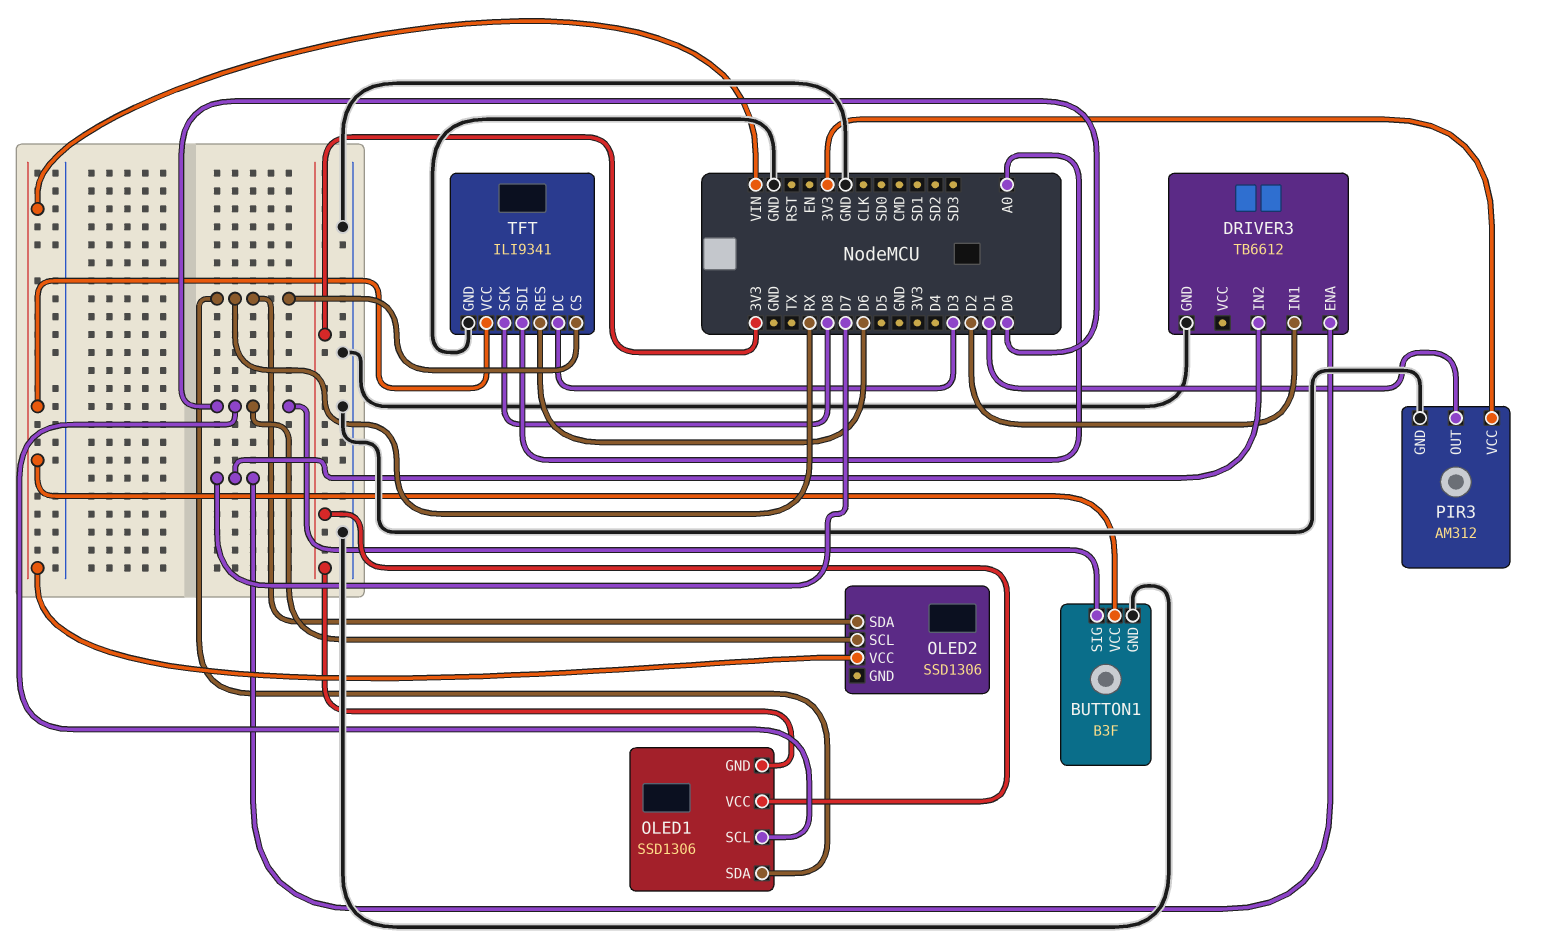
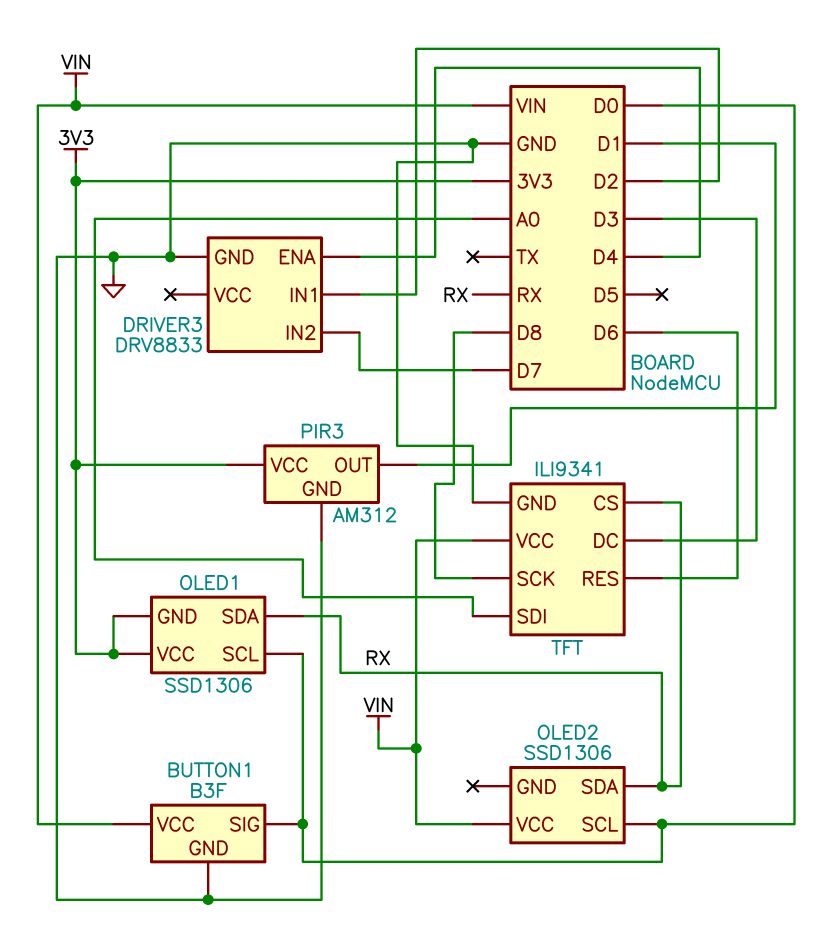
DRIVER3: TB6612 -> DRV8833
DRIVER3 pin ENA: D7 -> D4

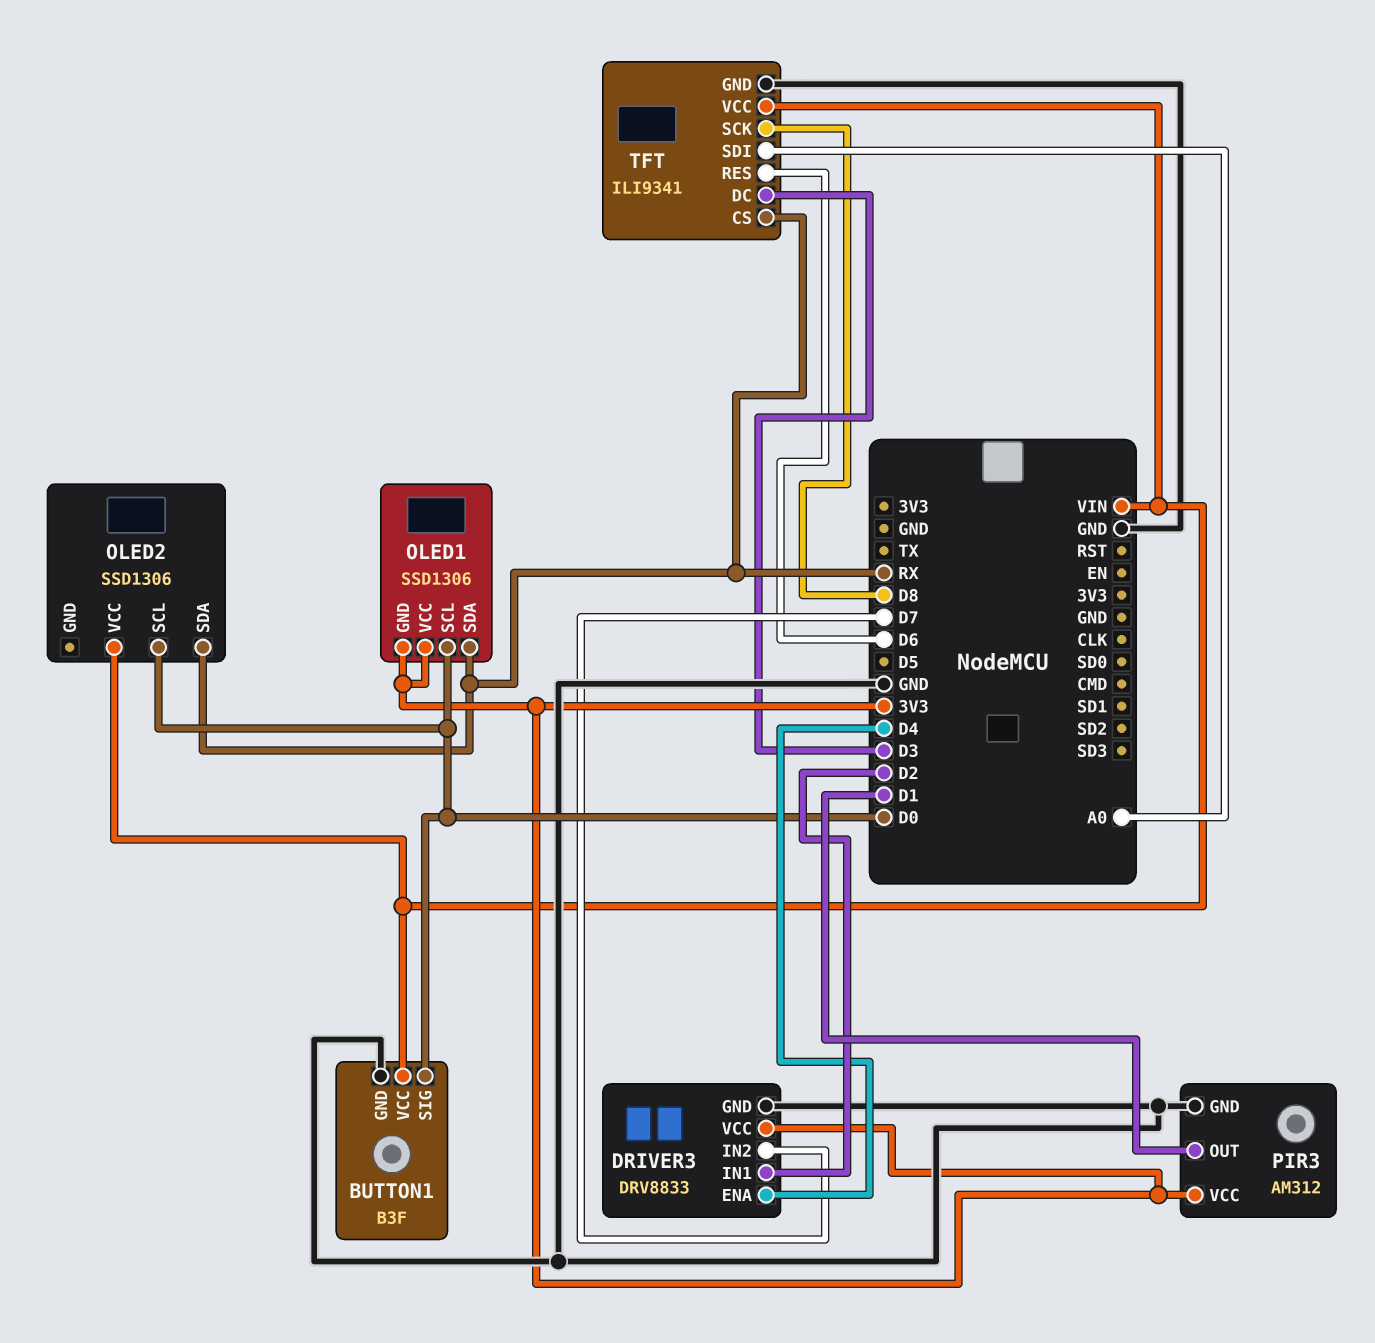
DRIVER3 pin VCC: none -> 3V3

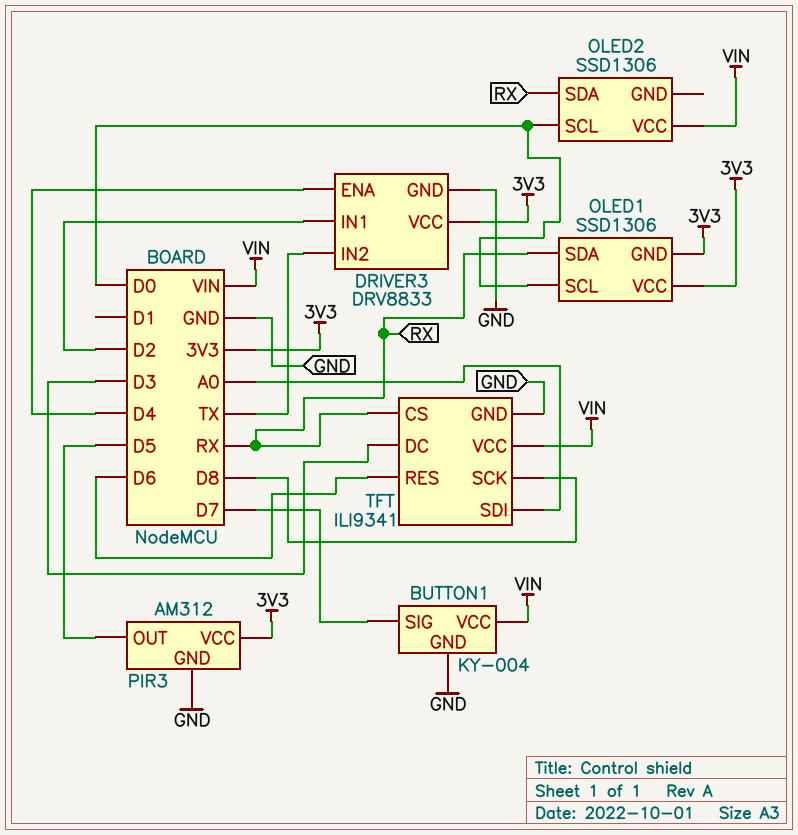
BUTTON1: B3F -> KY-004
BUTTON1 pin SIG: D0 -> D7
DRIVER3 pin IN2: D7 -> TX
PIR3 pin OUT: D1 -> D5

